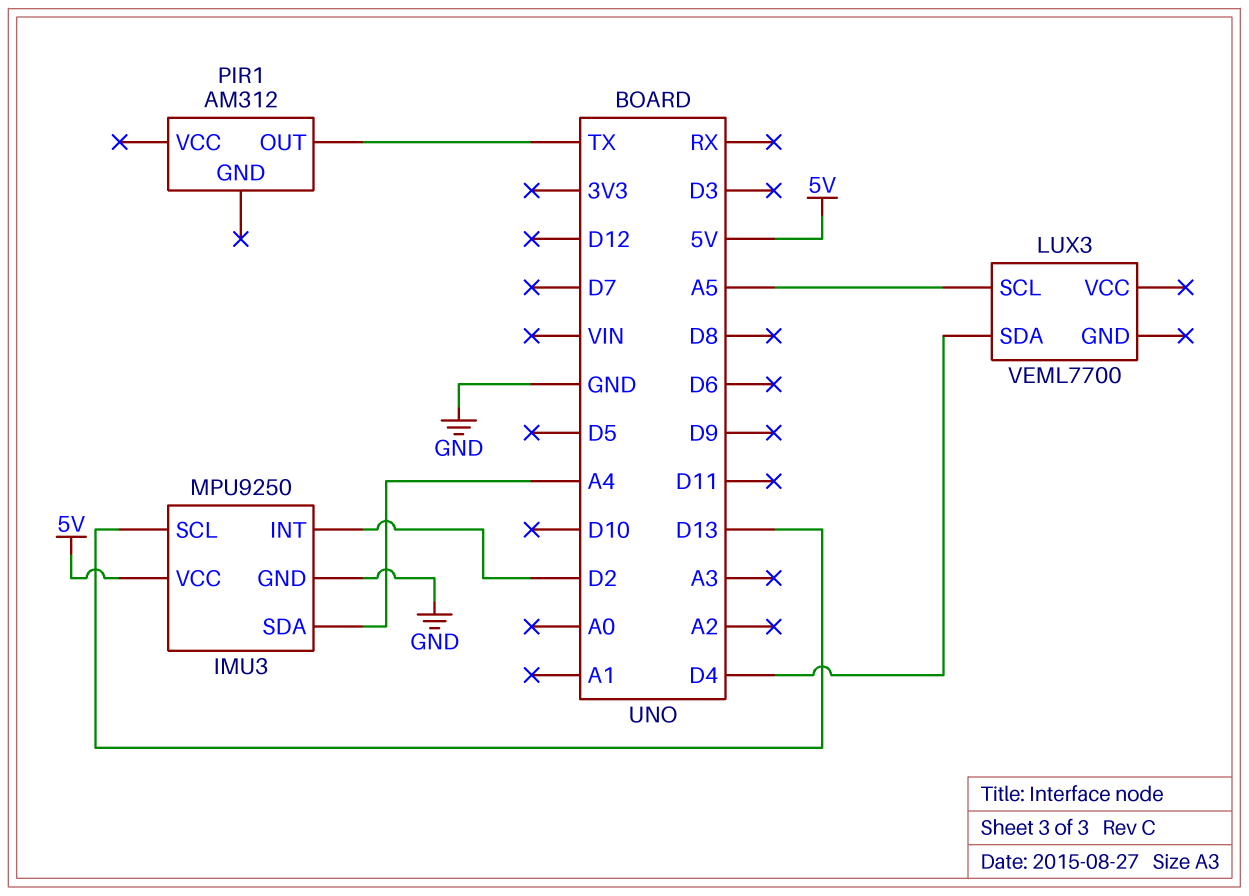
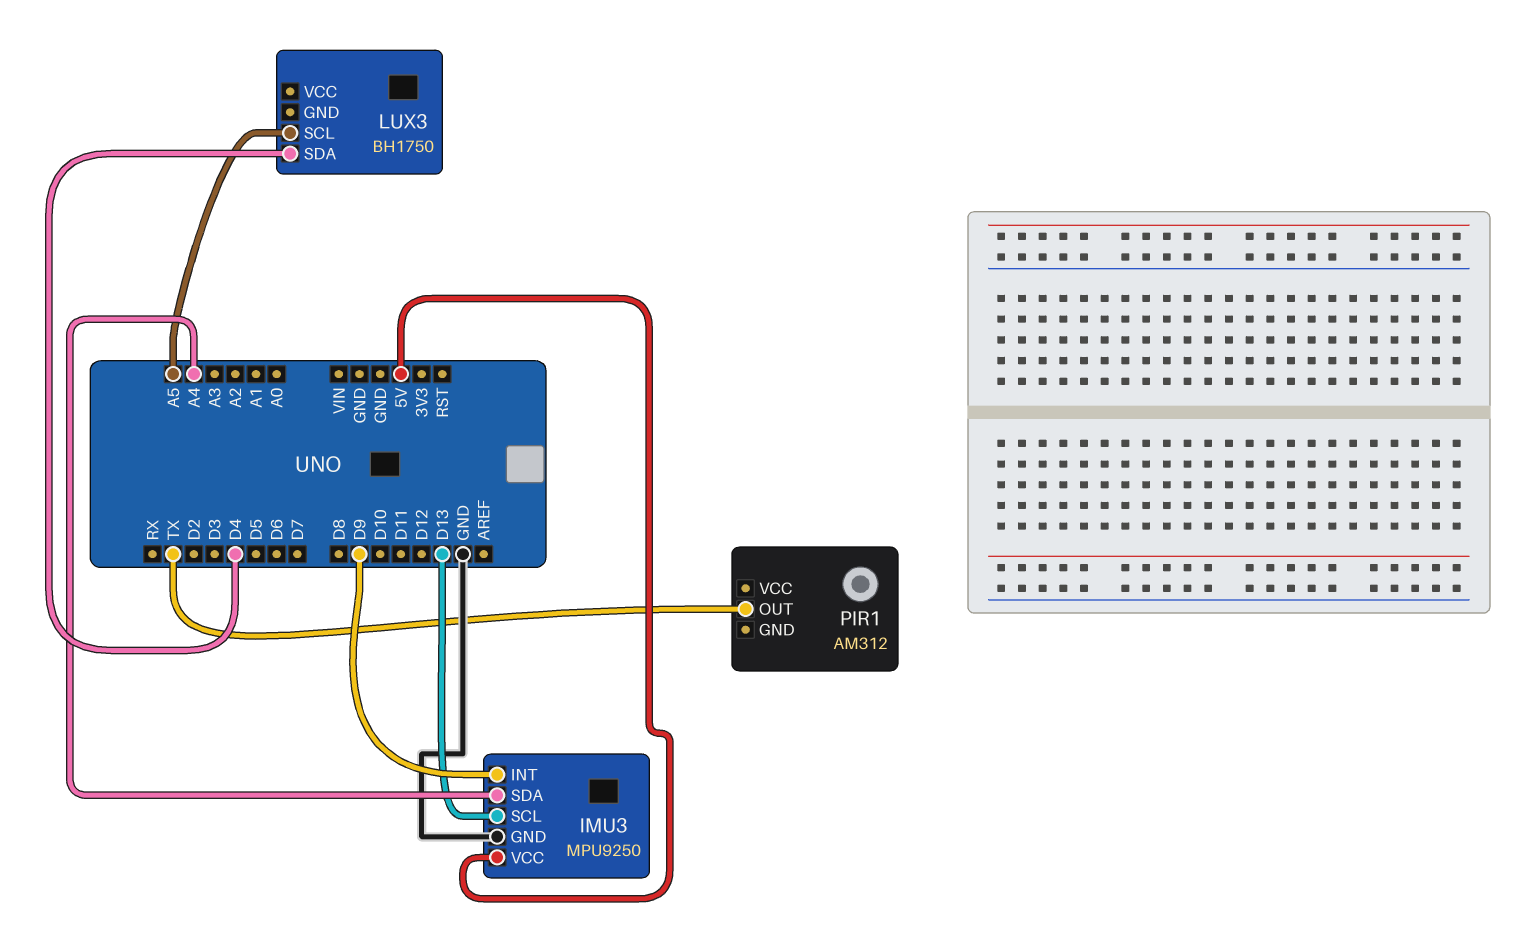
IMU3 pin INT: D2 -> D9
LUX3: VEML7700 -> BH1750

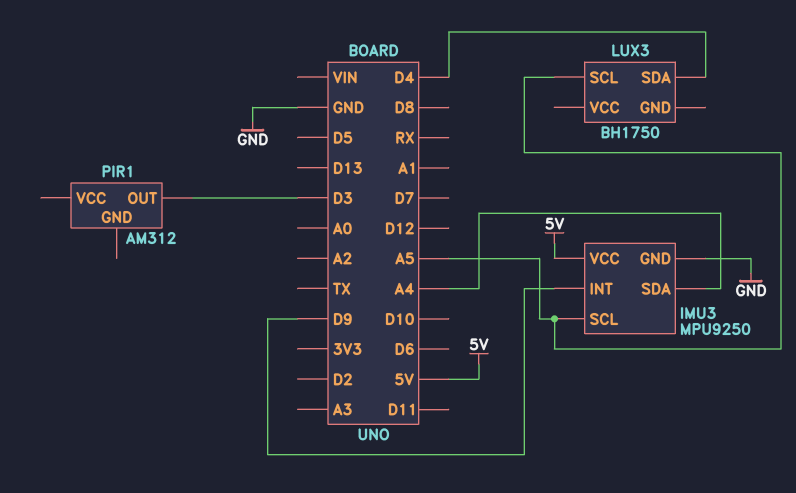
IMU3 pin SCL: D13 -> A5
PIR1 pin OUT: TX -> D3

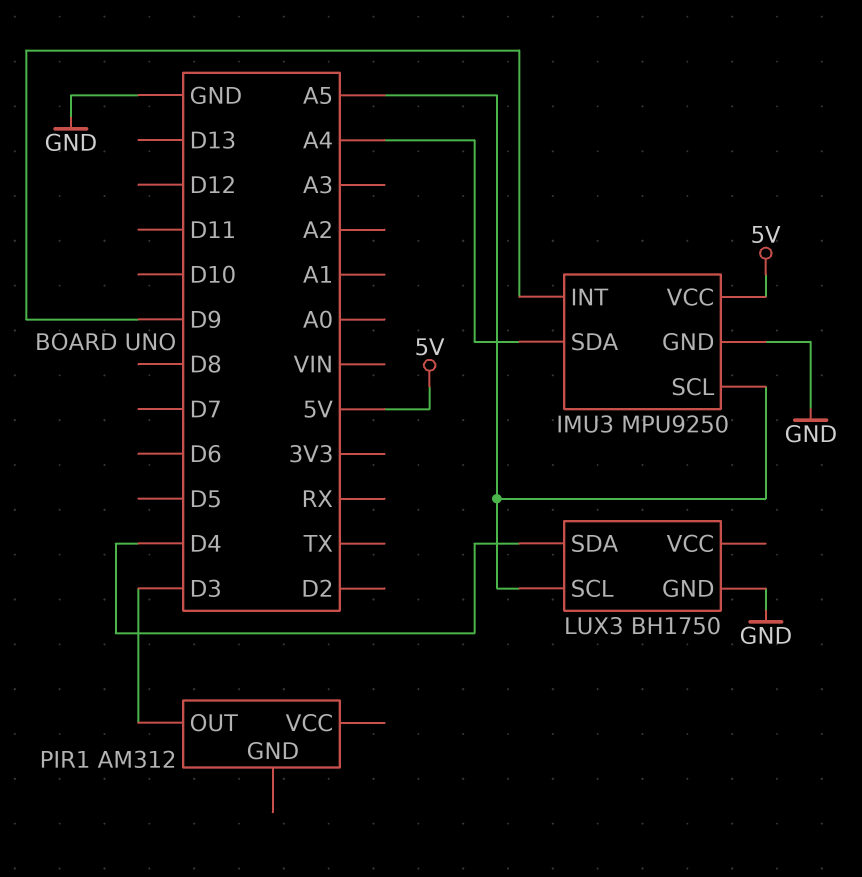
LUX3 pin GND: none -> GND

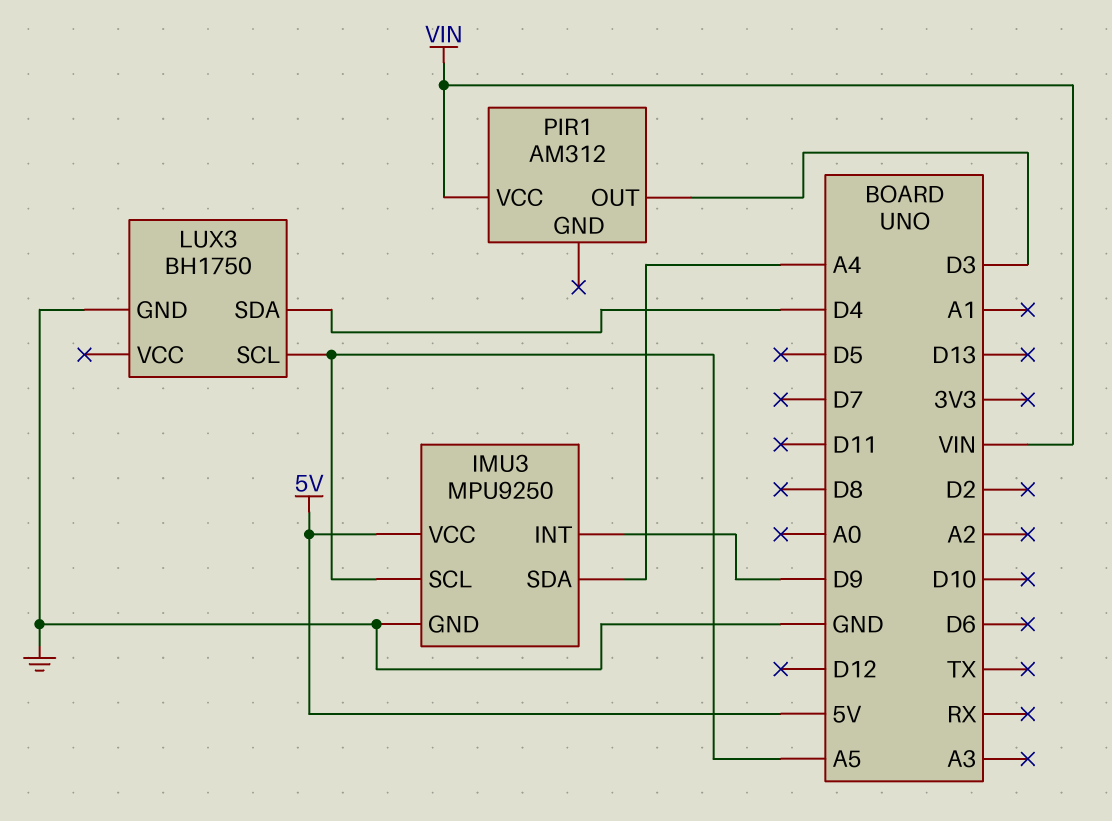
PIR1 pin VCC: none -> VIN

